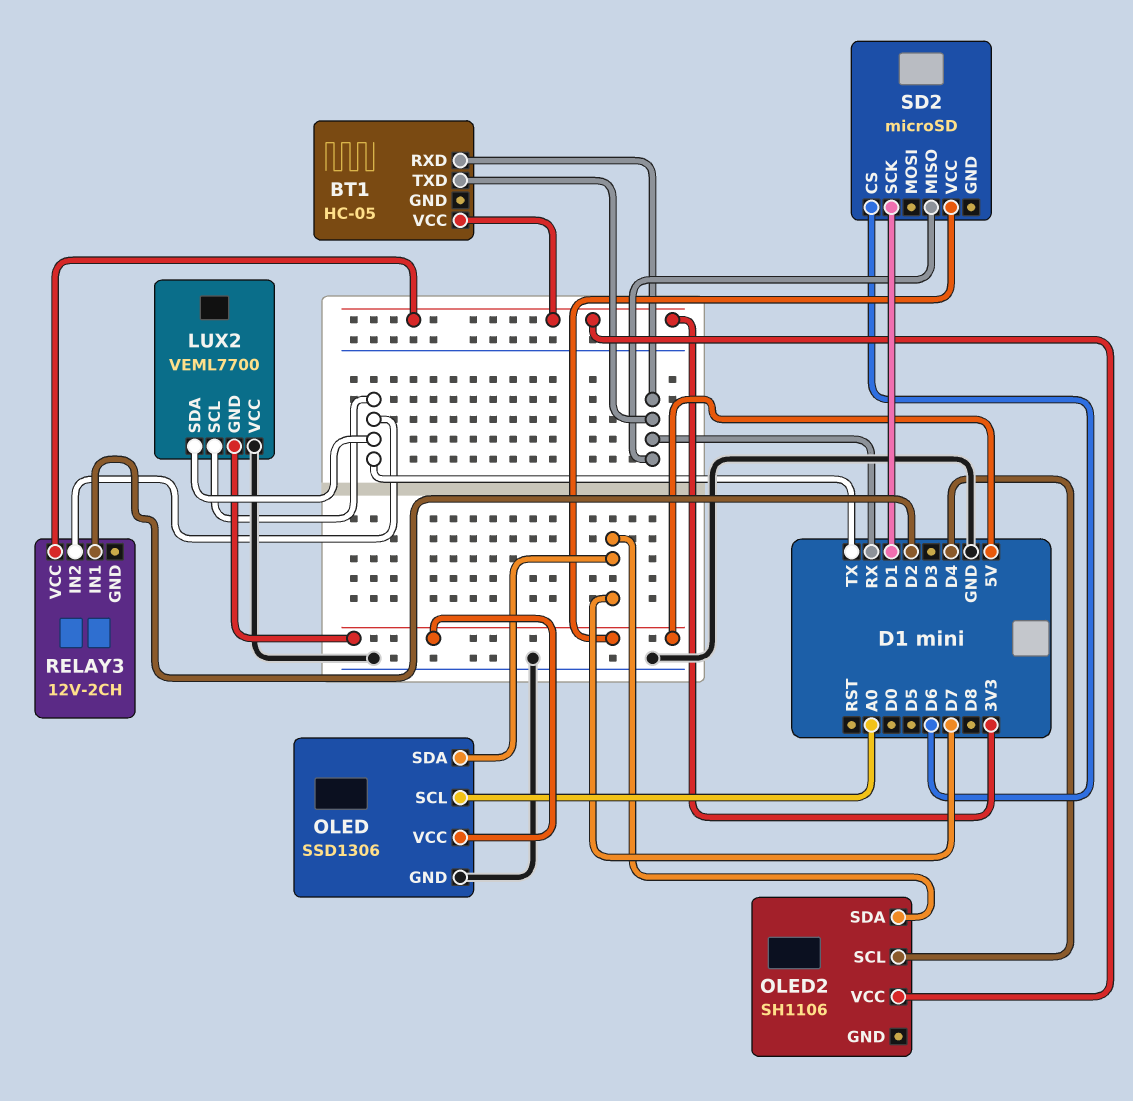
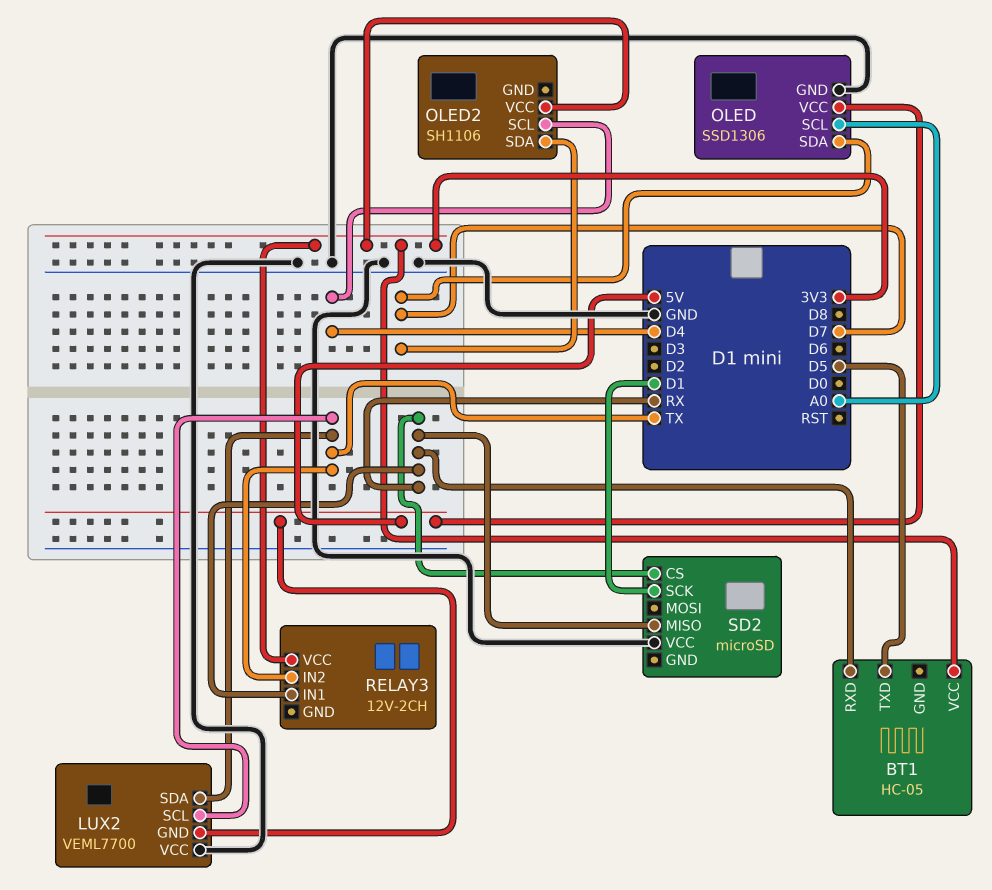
BT1 pin TXD: RX -> D5
RELAY3 pin IN1: D2 -> RX
SD2 pin CS: D6 -> RX
SD2 pin VCC: 5V -> GND

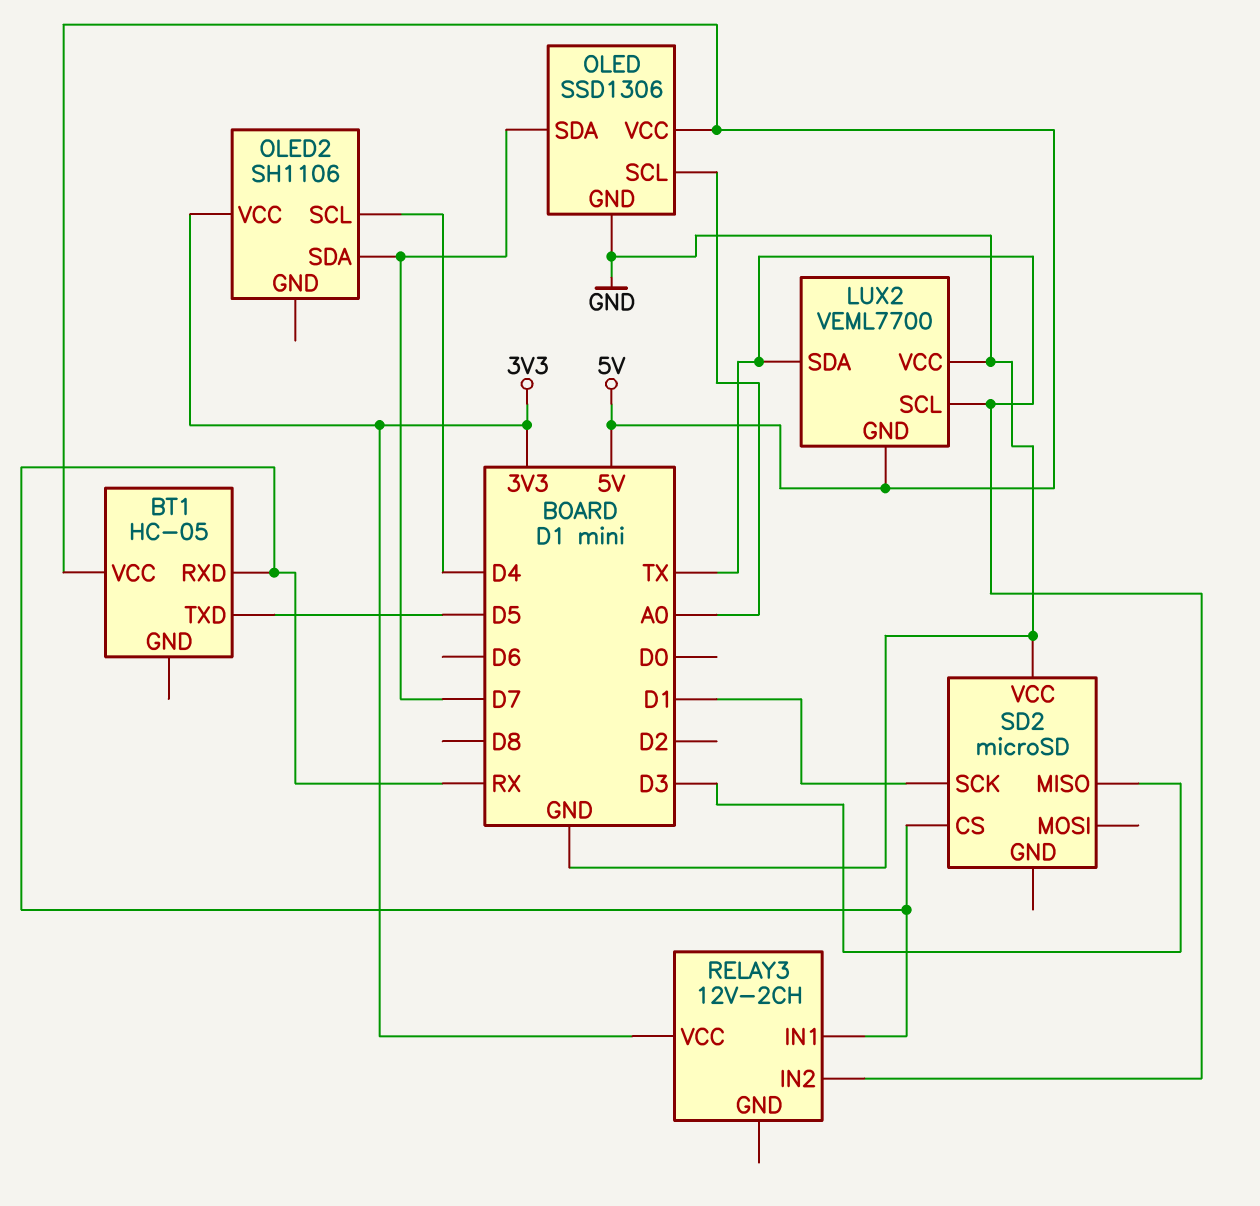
BT1 pin VCC: 3V3 -> 5V
SD2 pin MISO: RX -> D3

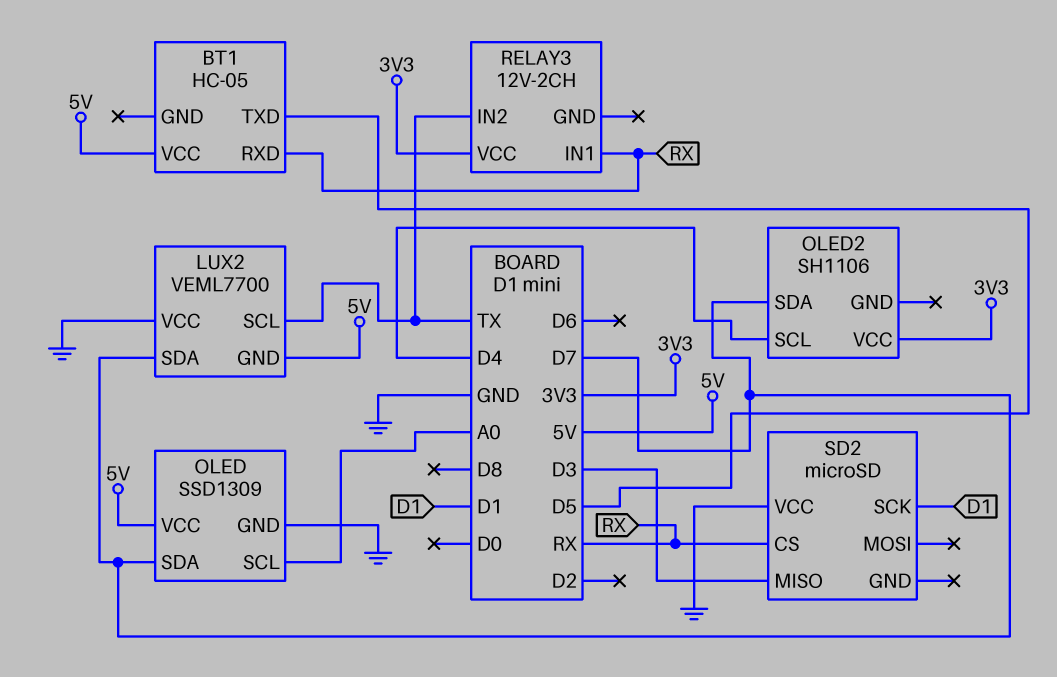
LUX2 pin SDA: TX -> D7
OLED: SSD1306 -> SSD1309

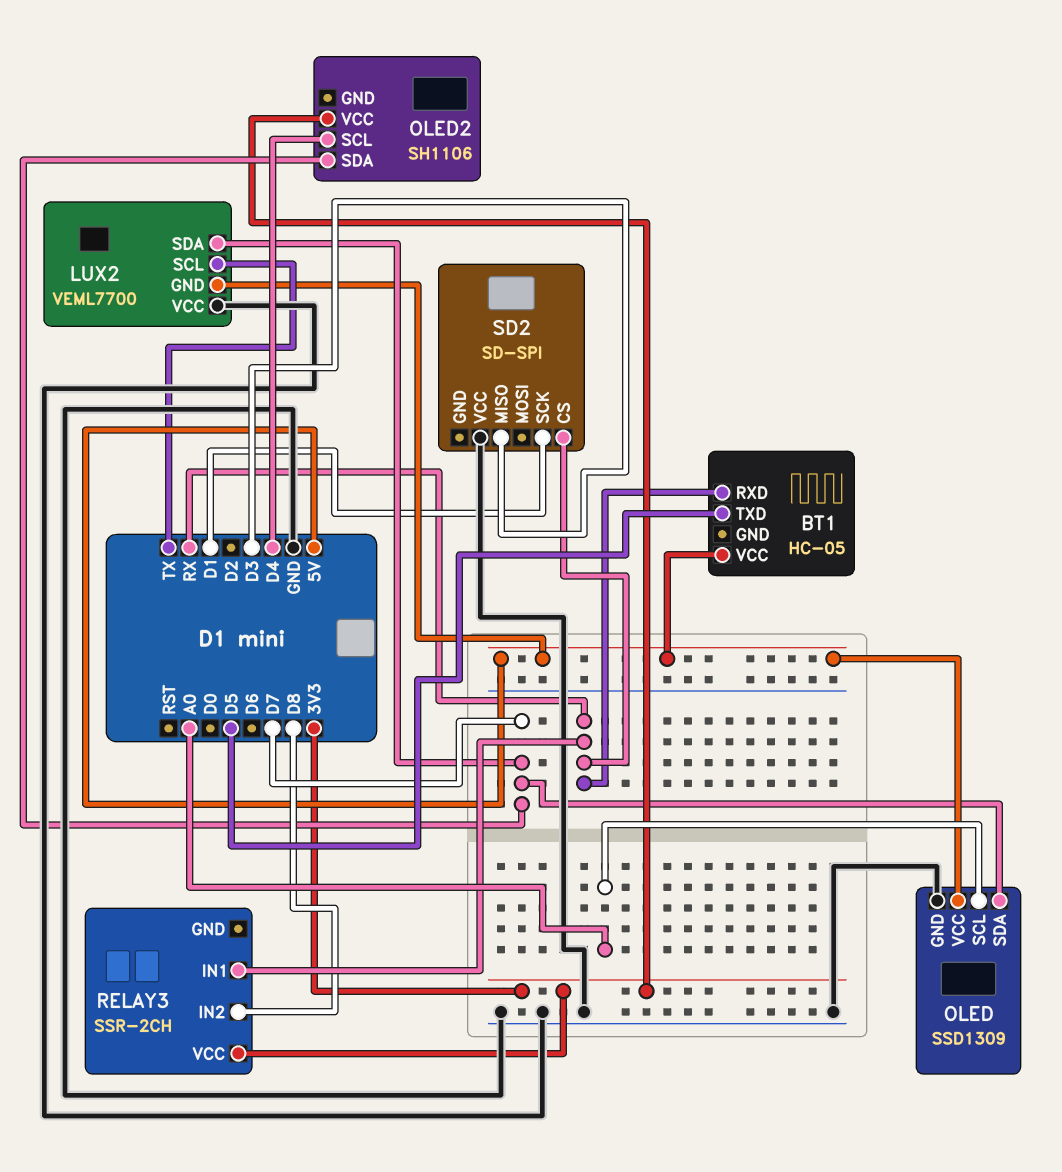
RELAY3: 12V-2CH -> SSR-2CH
RELAY3 pin IN2: TX -> D8
SD2: microSD -> SD-SPI

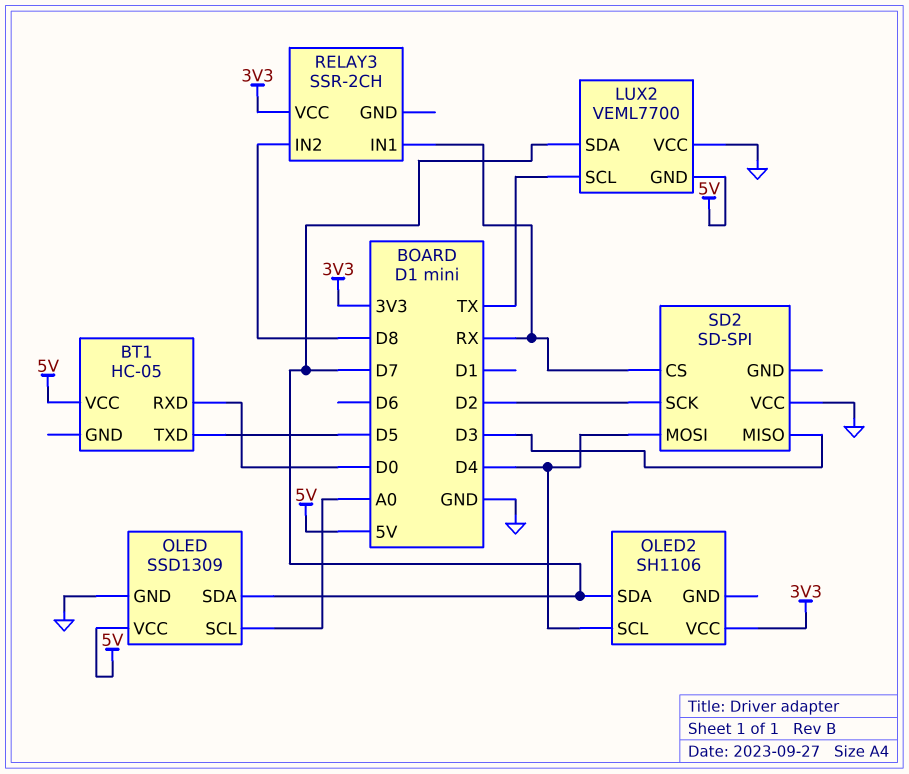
BT1 pin RXD: RX -> D0
SD2 pin MOSI: none -> D4
SD2 pin SCK: D1 -> D2

